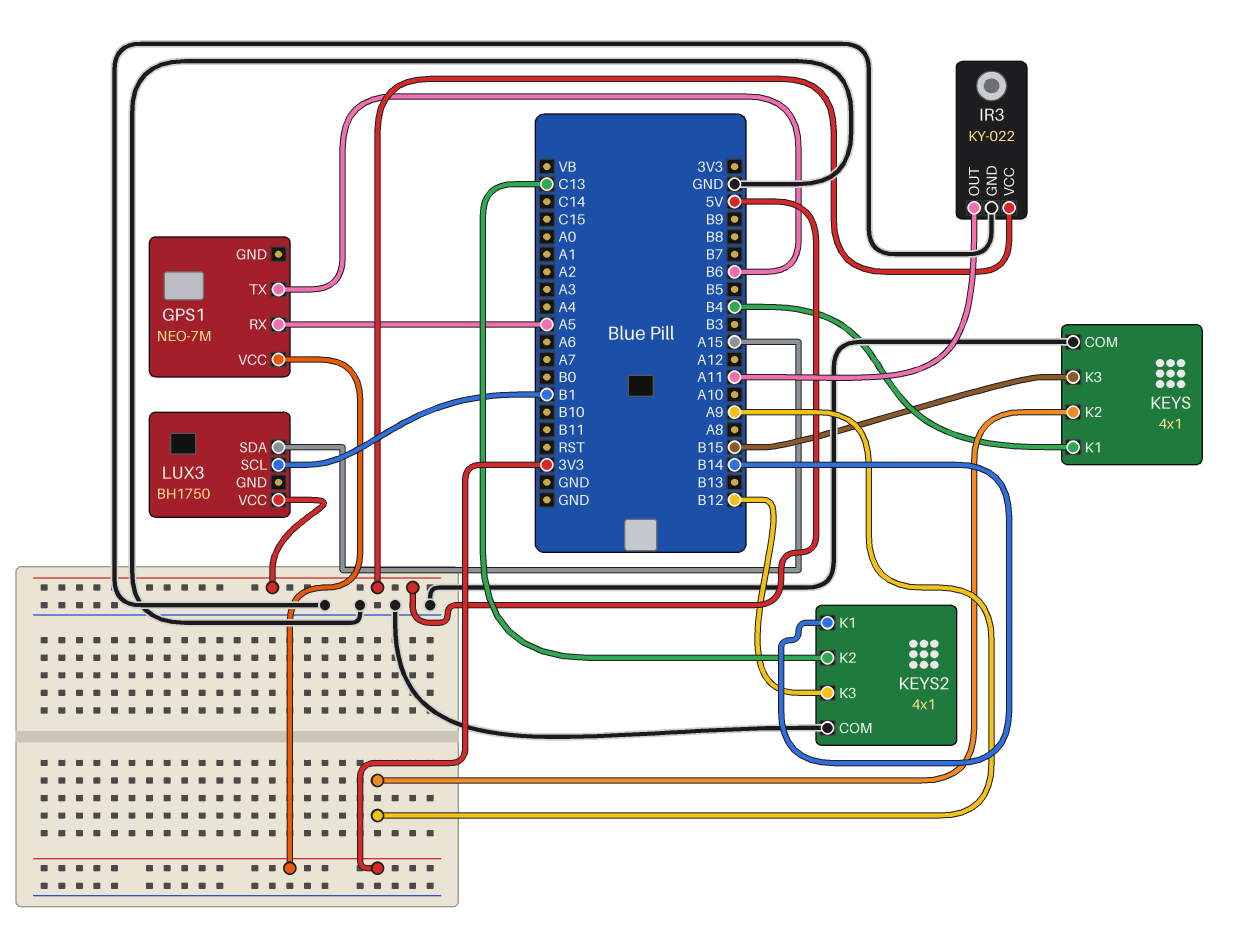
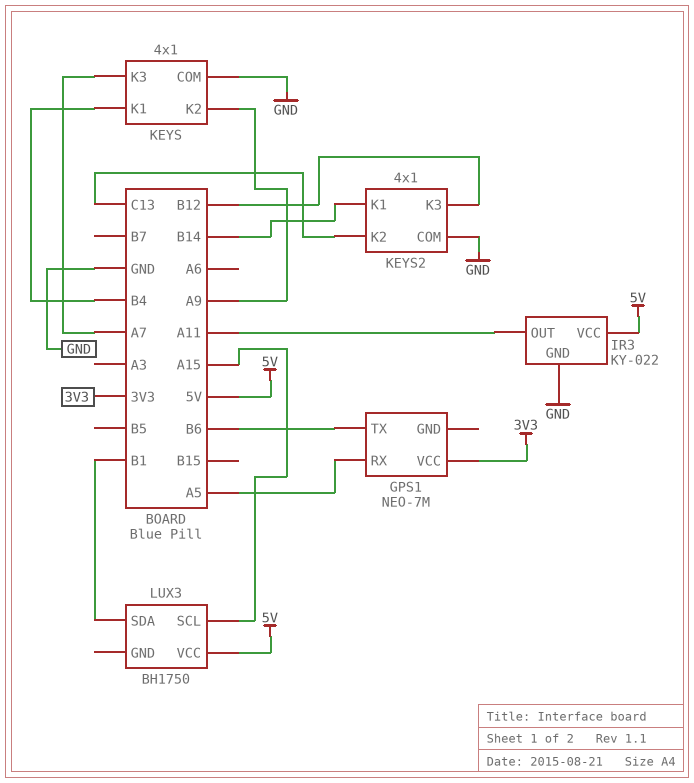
KEYS pin K3: B15 -> A7
LUX3 pin SCL: B1 -> A15
LUX3 pin SDA: A15 -> B1

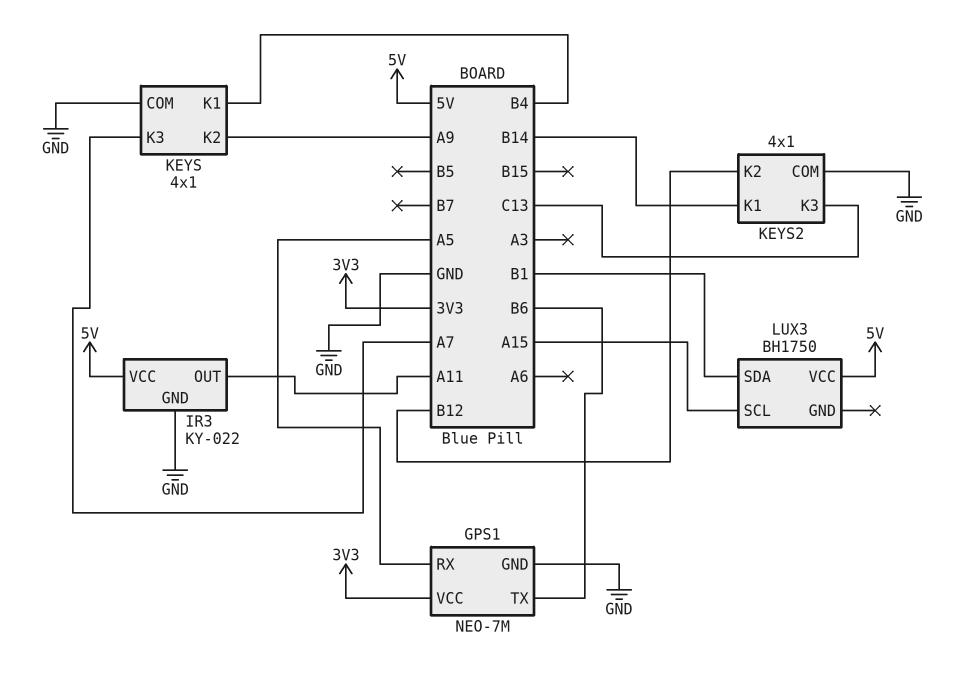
GPS1 pin GND: none -> GND
KEYS2 pin K2: C13 -> B12
KEYS2 pin K3: B12 -> C13

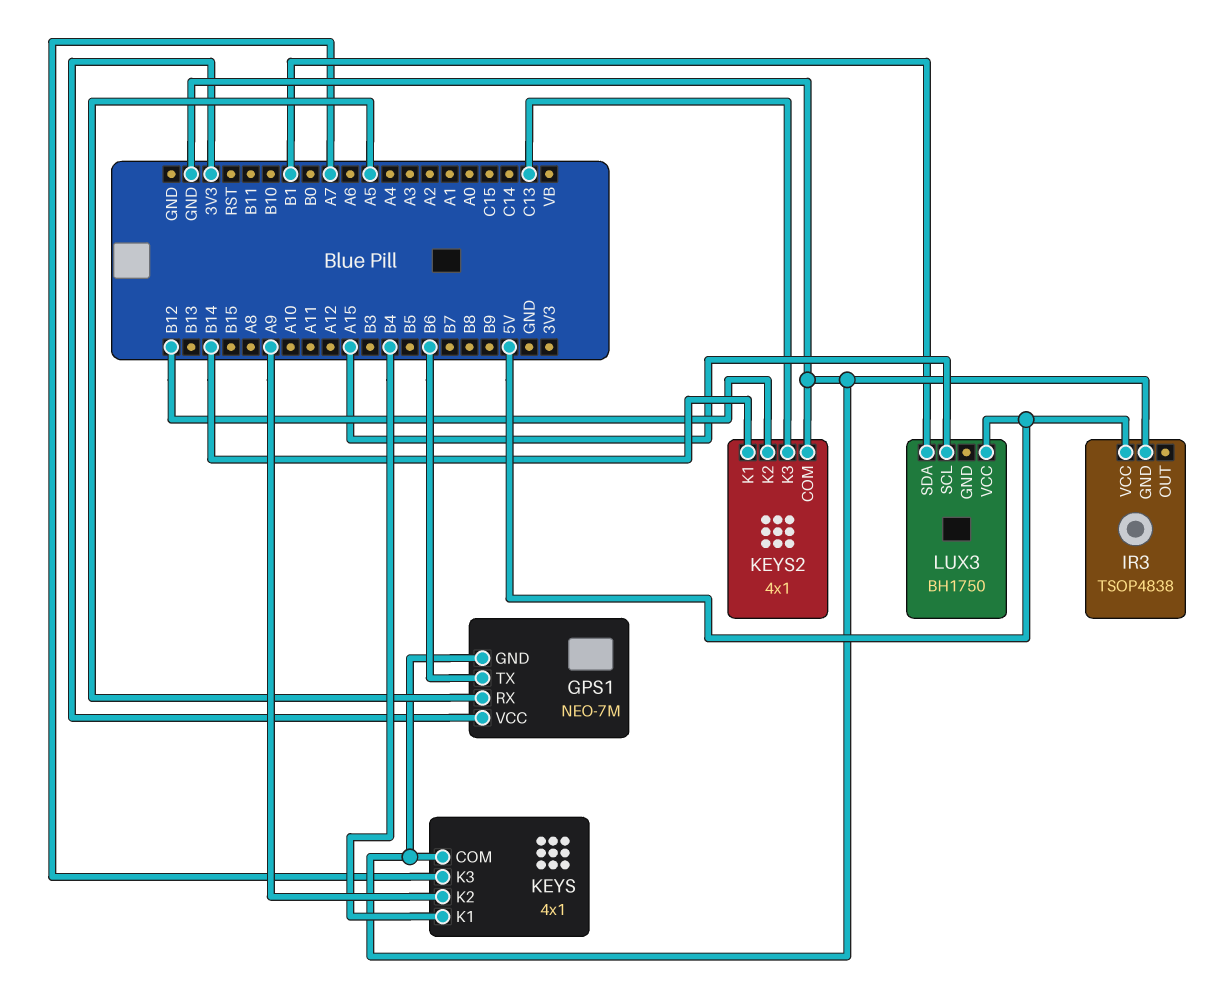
IR3: KY-022 -> TSOP4838
IR3 pin OUT: A11 -> none

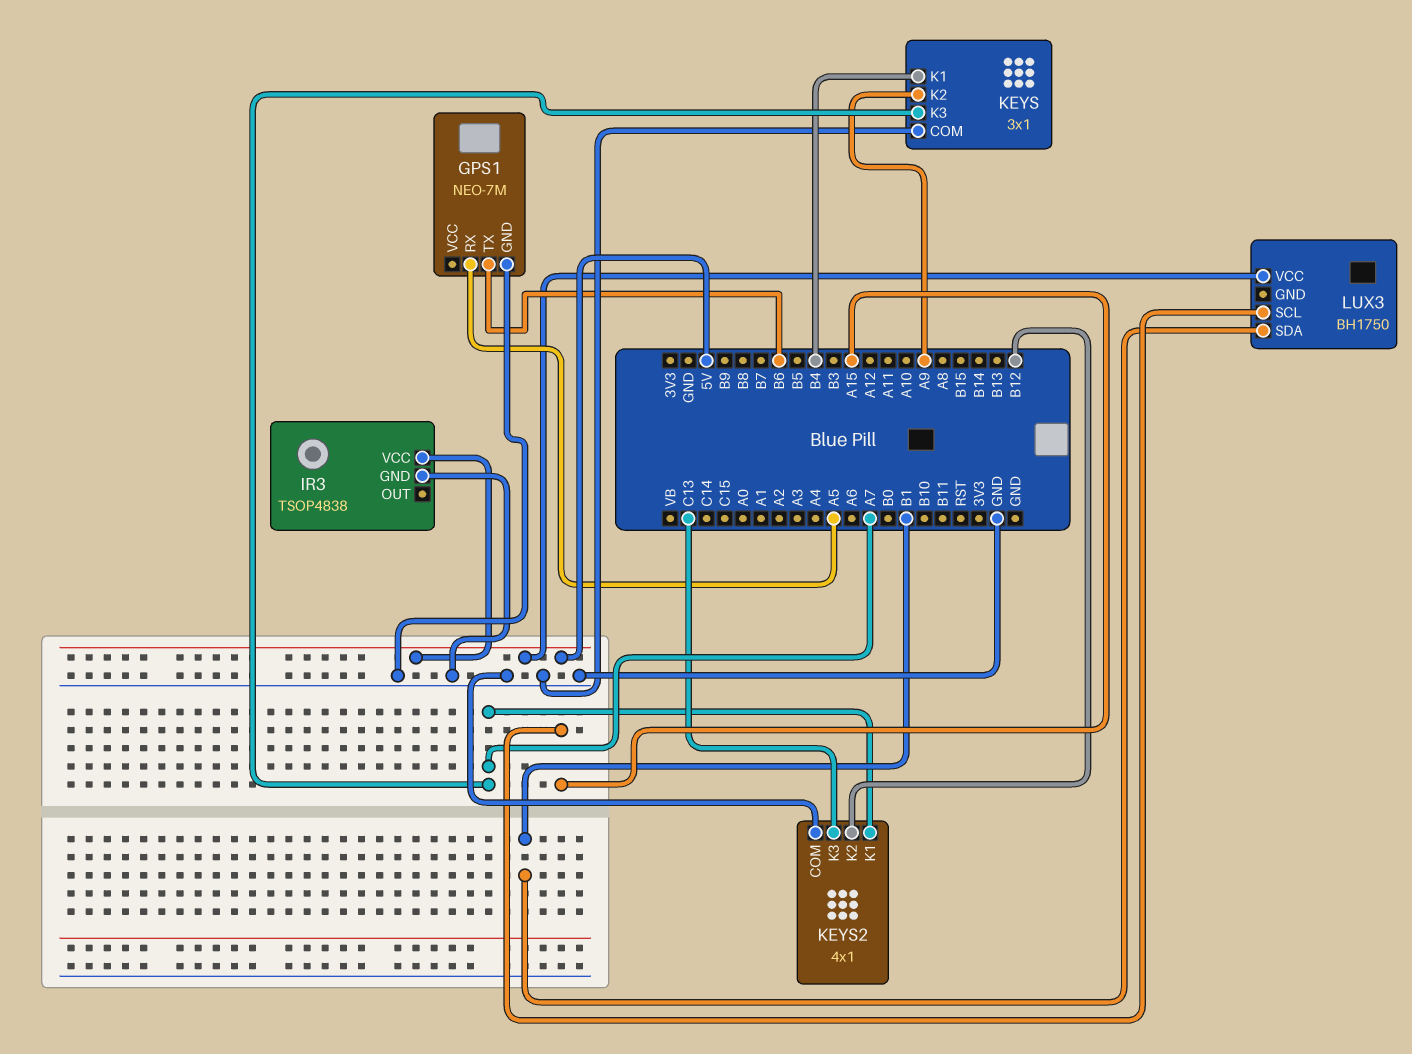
GPS1 pin VCC: 3V3 -> none
KEYS: 4x1 -> 3x1
KEYS2 pin K1: B14 -> A7

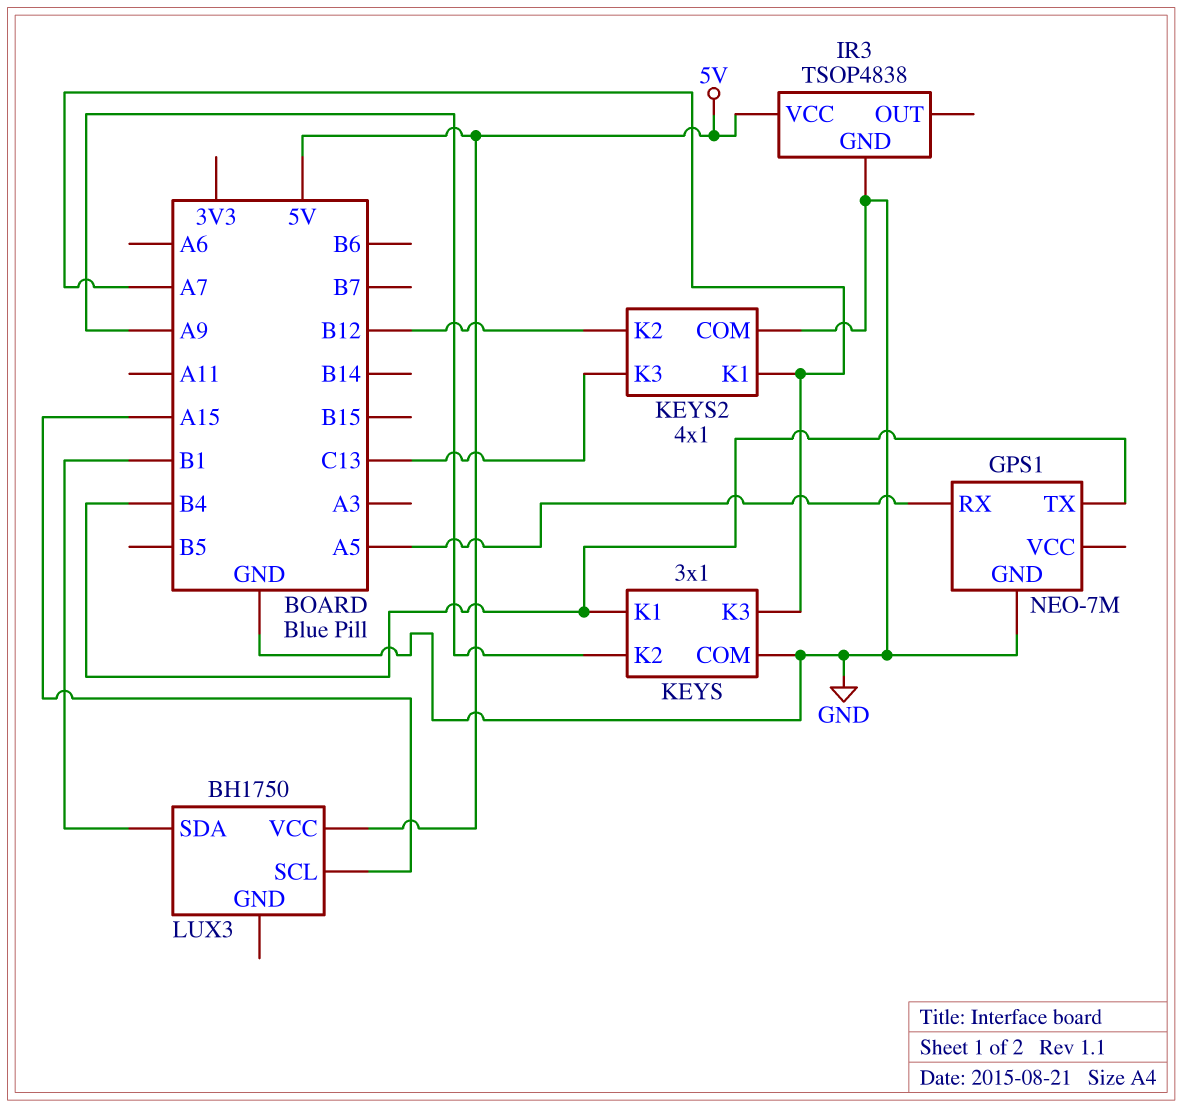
GPS1 pin TX: B6 -> B4

